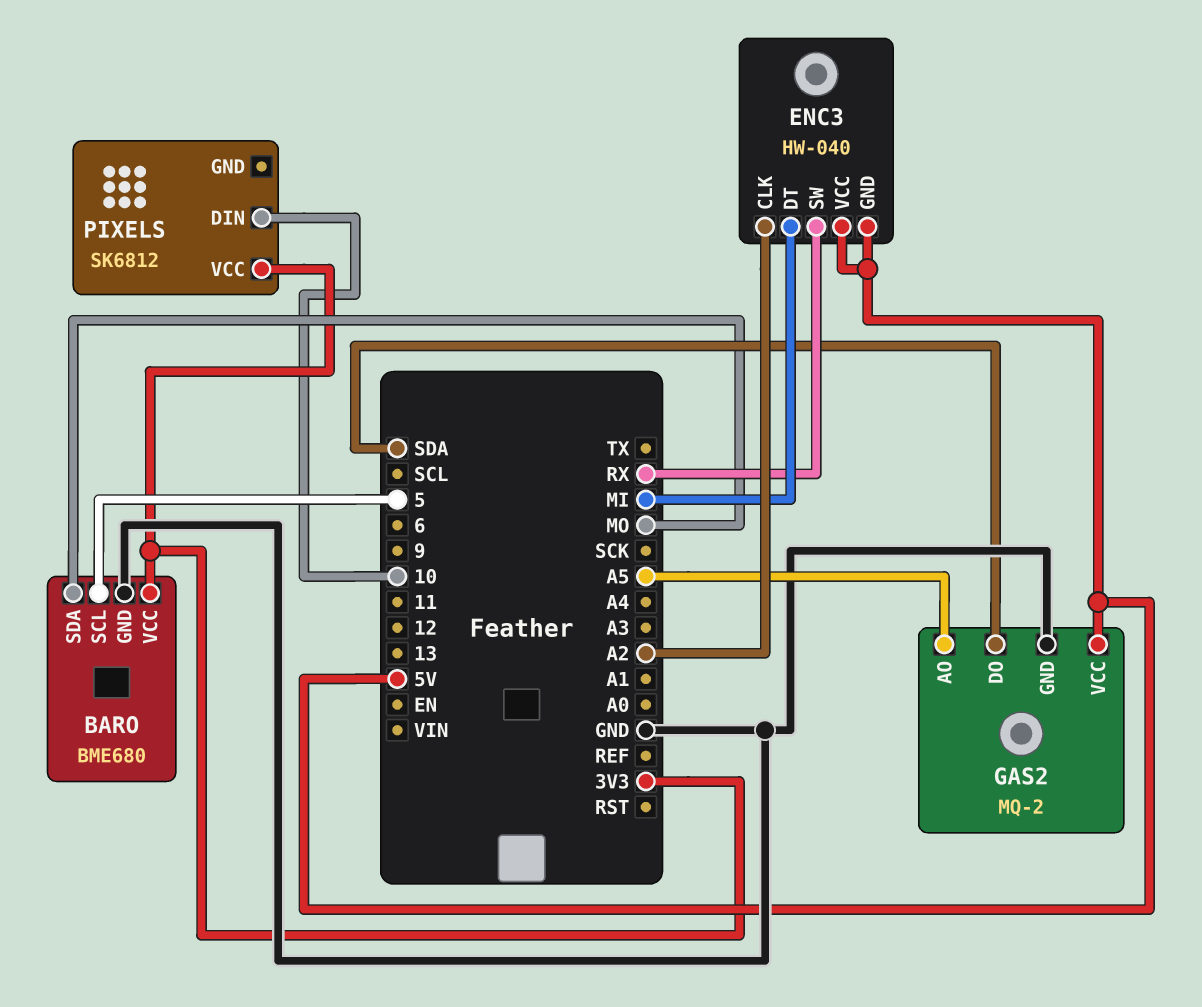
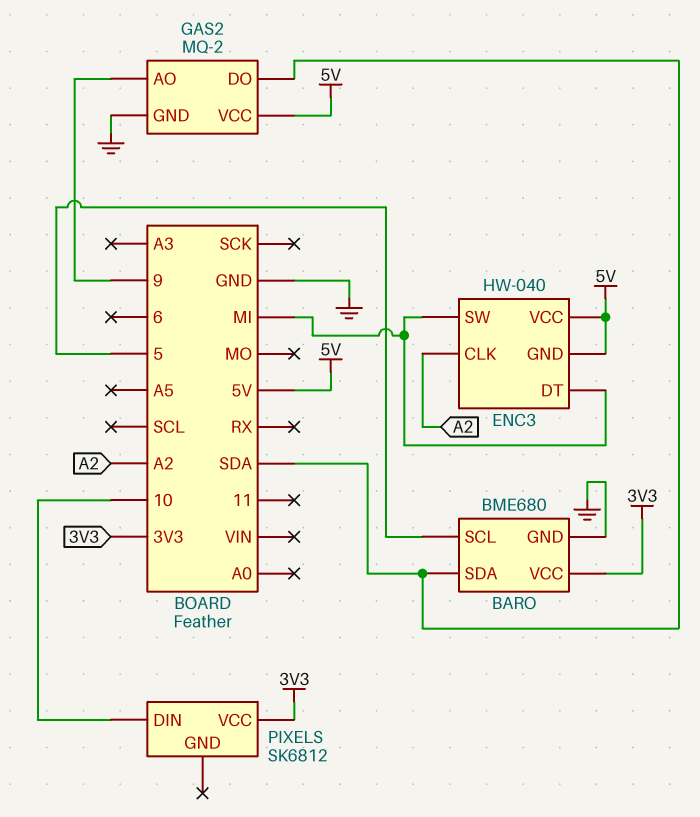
BARO pin SDA: MO -> SDA
ENC3 pin SW: RX -> MI
GAS2 pin AO: A5 -> 9

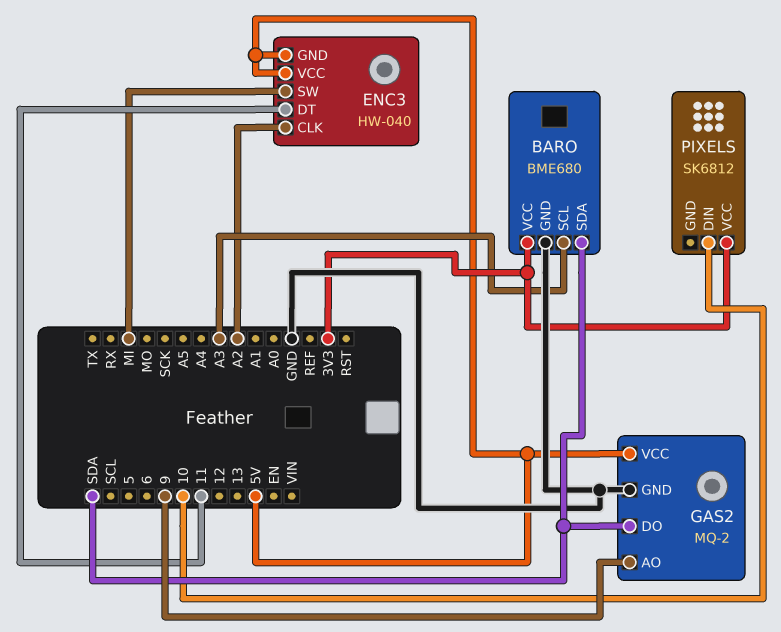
BARO pin SCL: 5 -> A3
ENC3 pin DT: MI -> 11

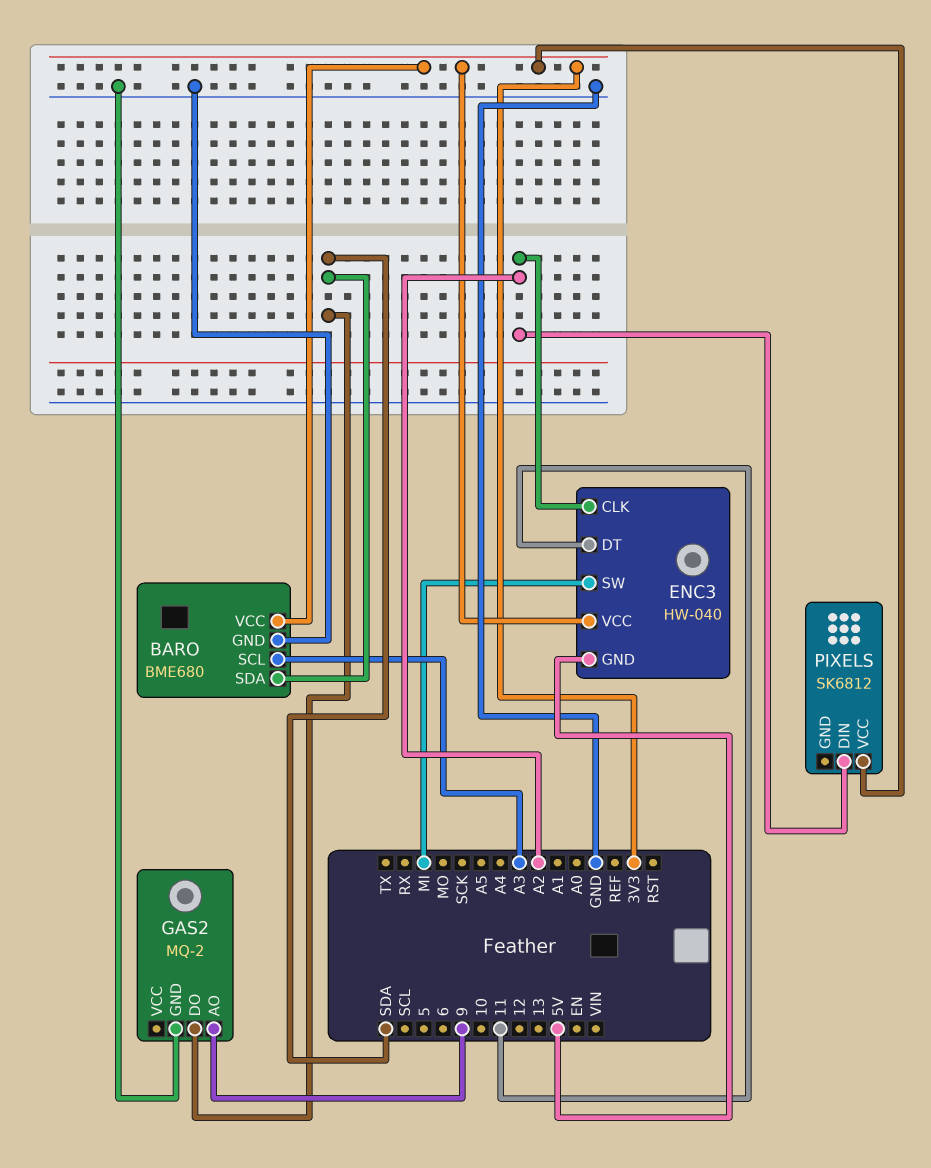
ENC3 pin VCC: 5V -> 3V3
GAS2 pin VCC: 5V -> none
PIXELS pin DIN: 10 -> A2

